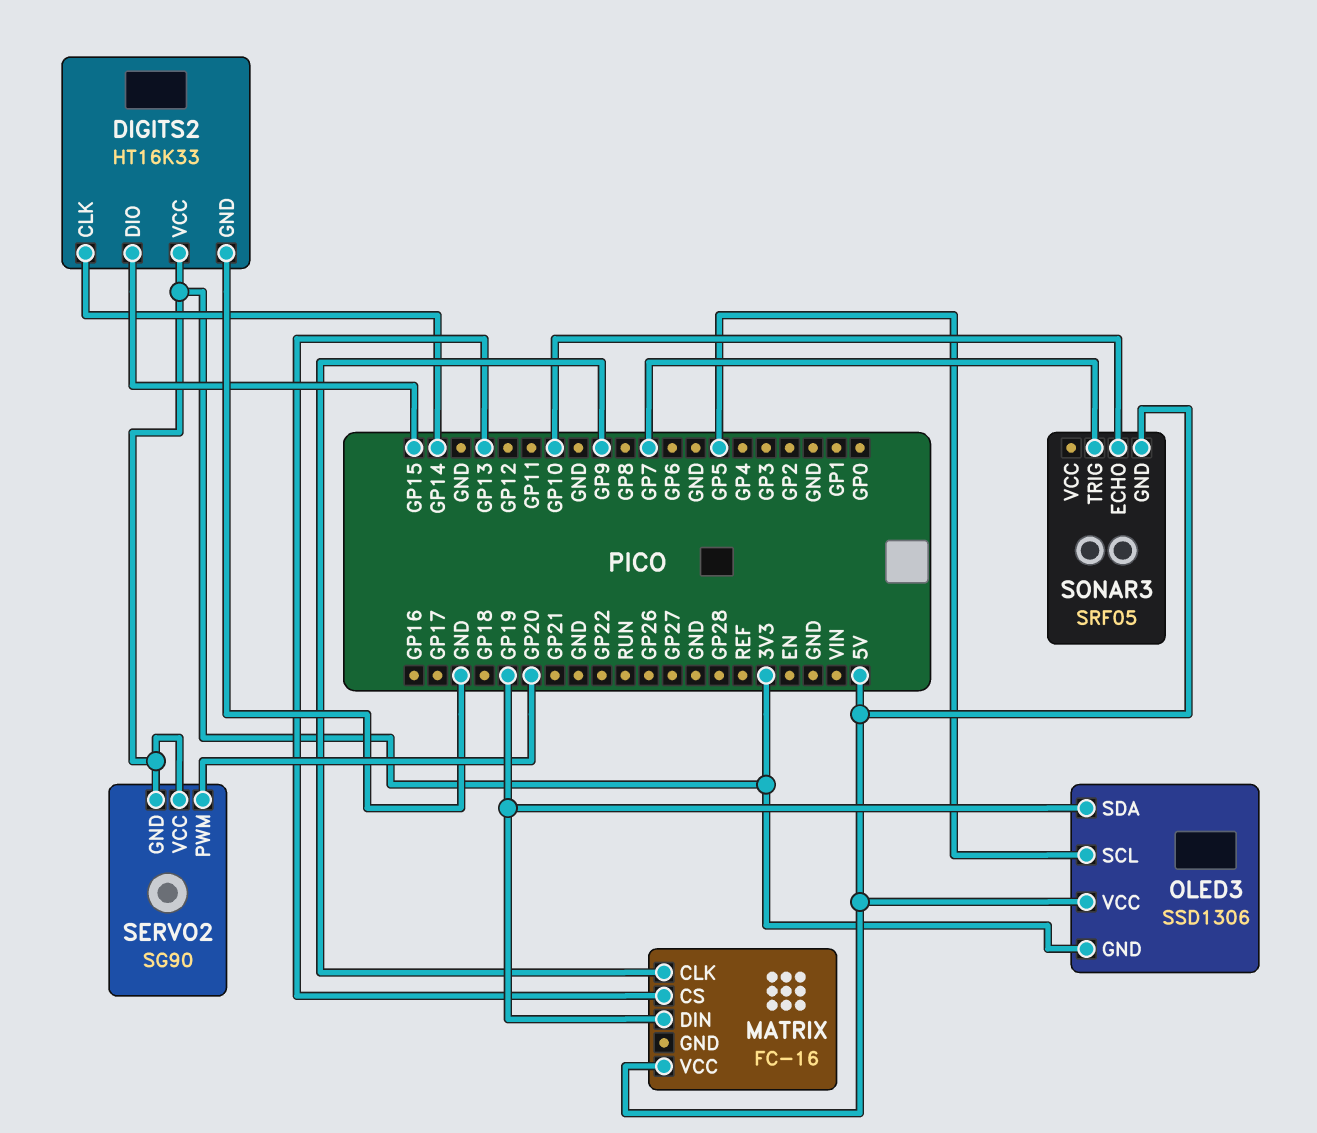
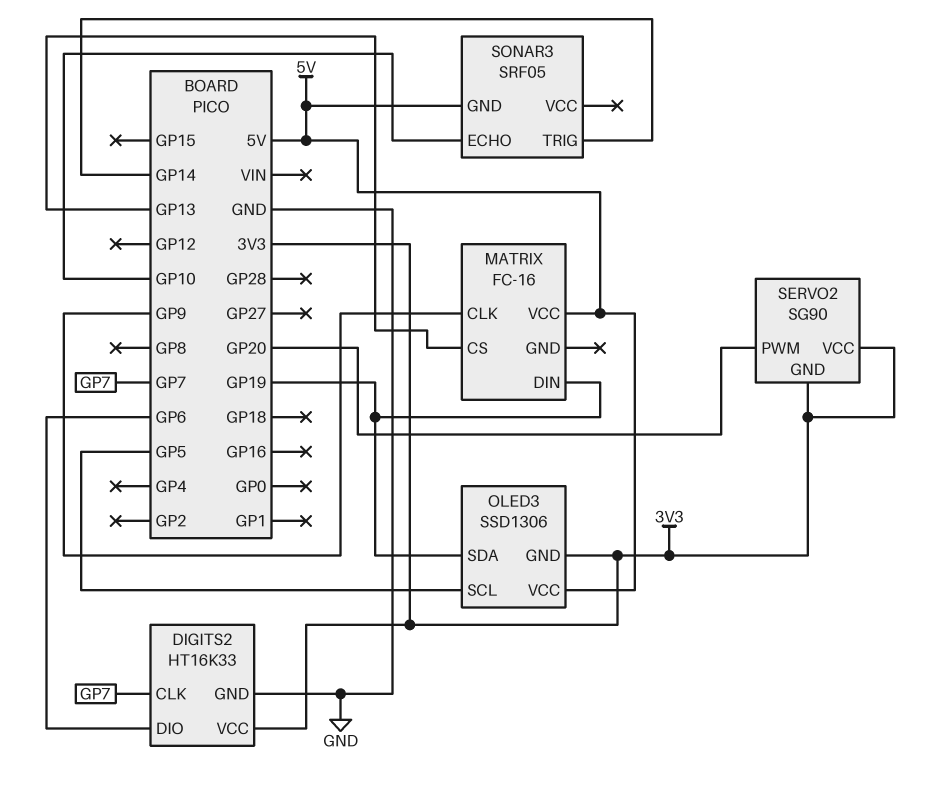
DIGITS2 pin CLK: GP14 -> GP7
DIGITS2 pin DIO: GP15 -> GP6
SONAR3 pin TRIG: GP7 -> GP14

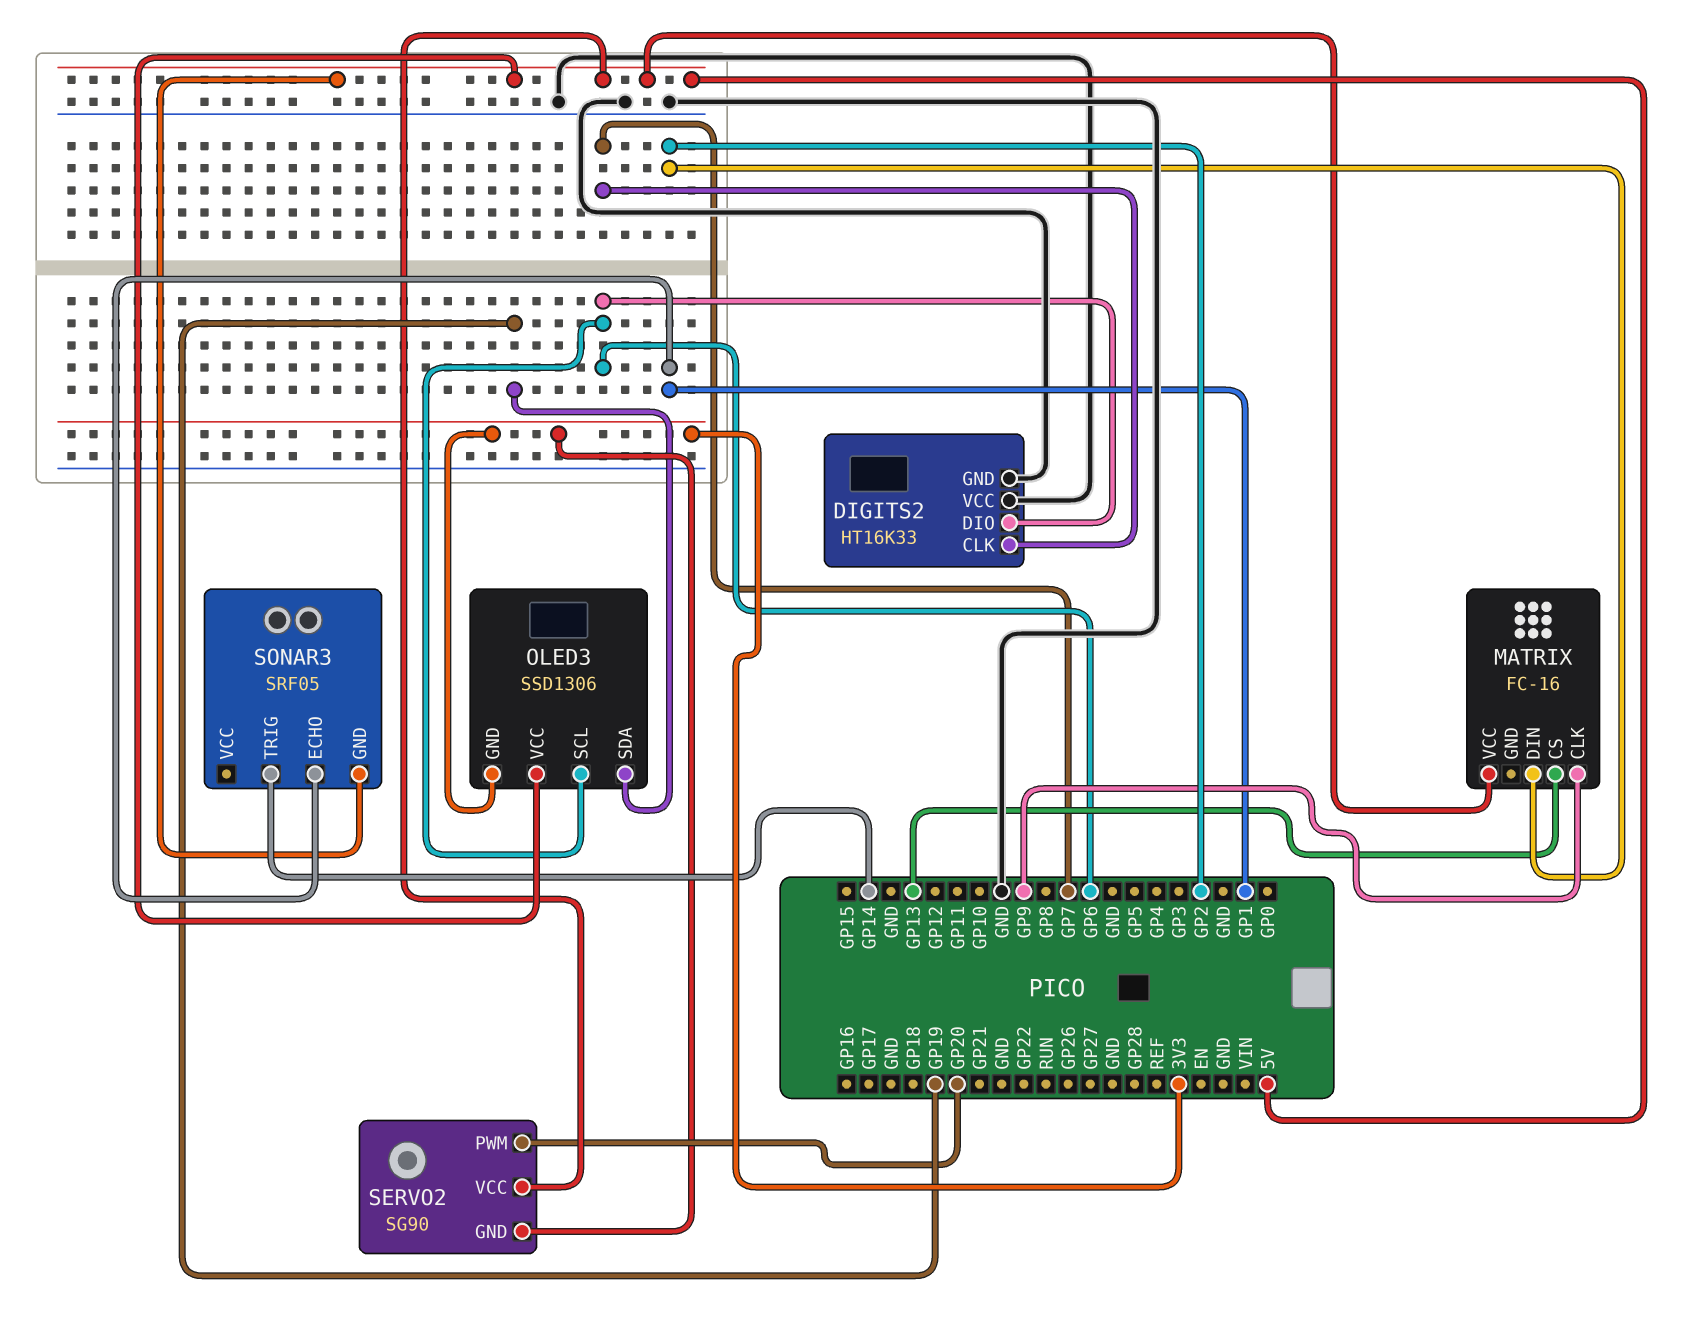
DIGITS2 pin VCC: 3V3 -> GND
MATRIX pin DIN: GP19 -> GP2
OLED3 pin SCL: GP5 -> GP6
SERVO2 pin VCC: 3V3 -> 5V
SONAR3 pin ECHO: GP10 -> GP1

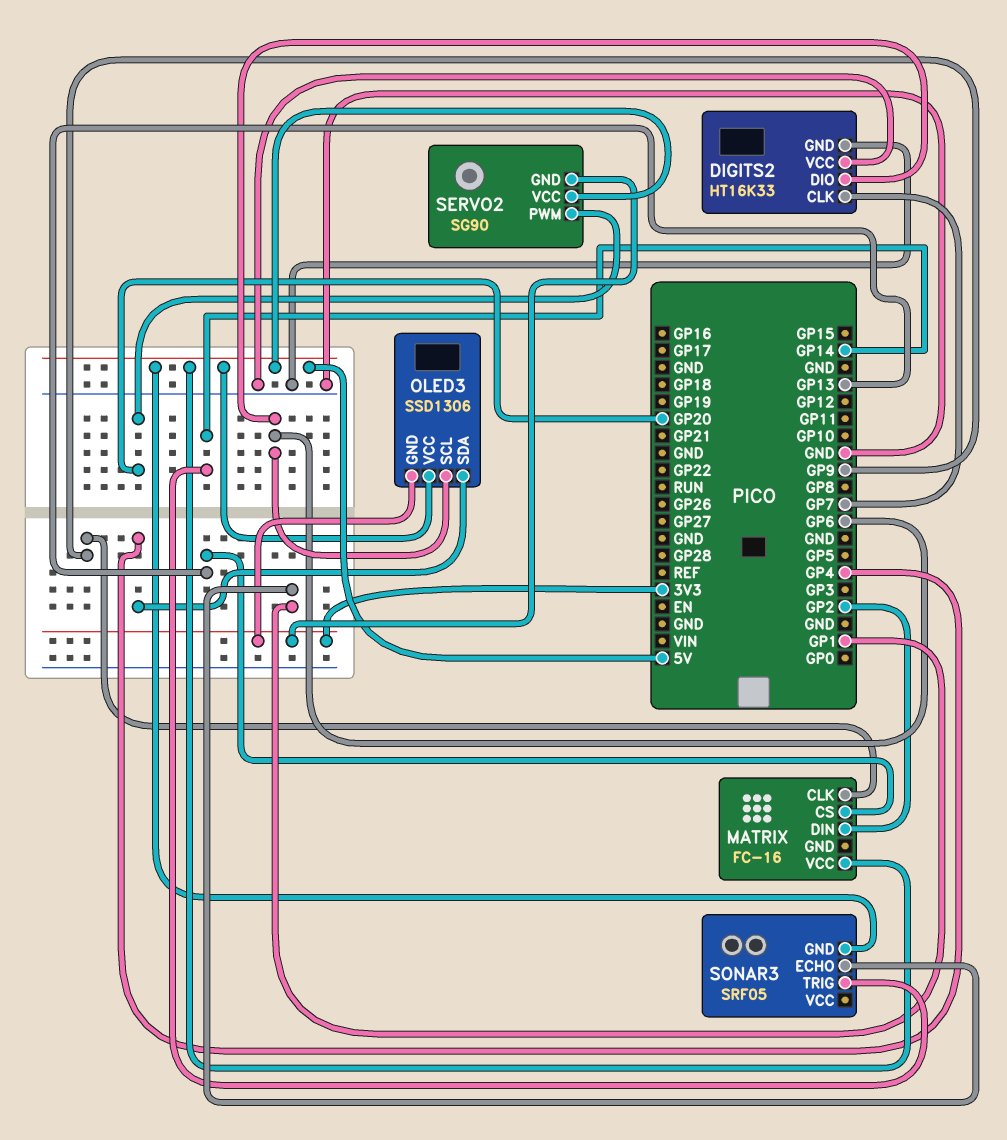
OLED3 pin SDA: GP19 -> GP4

